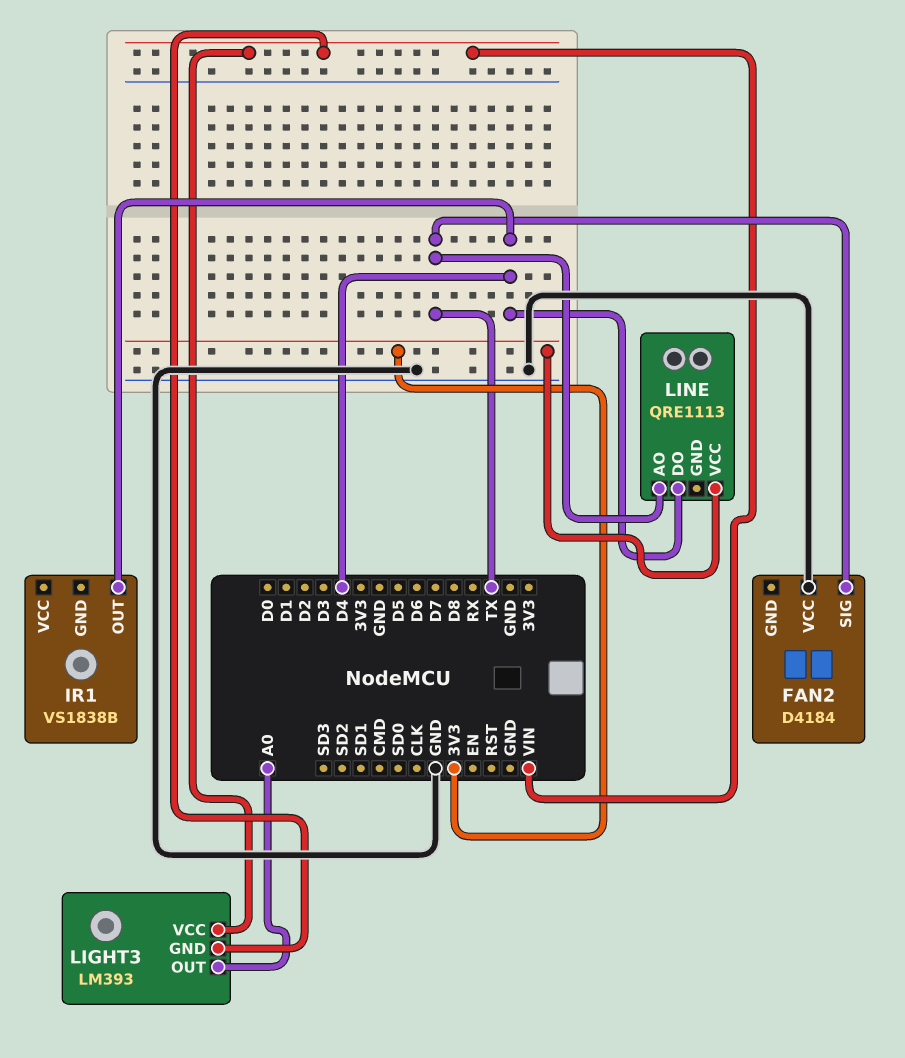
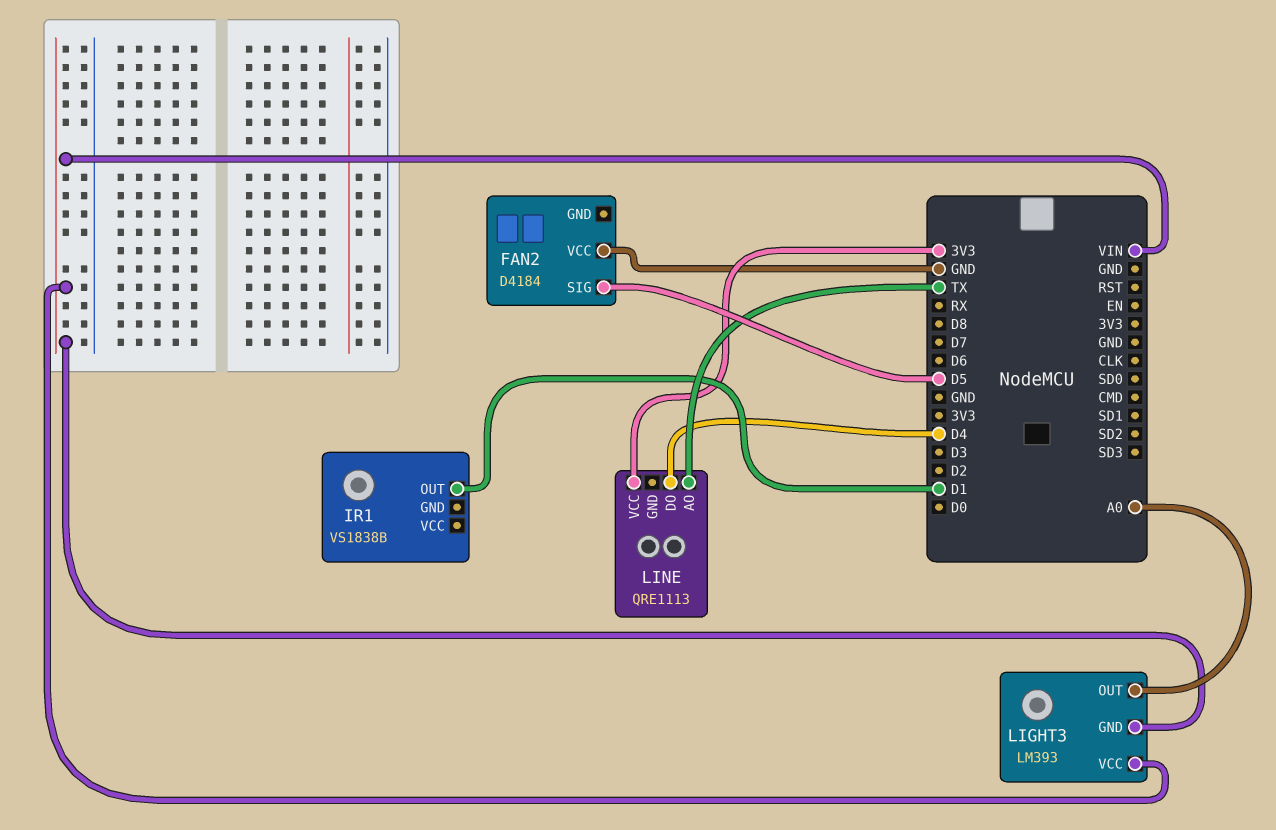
FAN2 pin SIG: TX -> D5
IR1 pin OUT: D4 -> D1

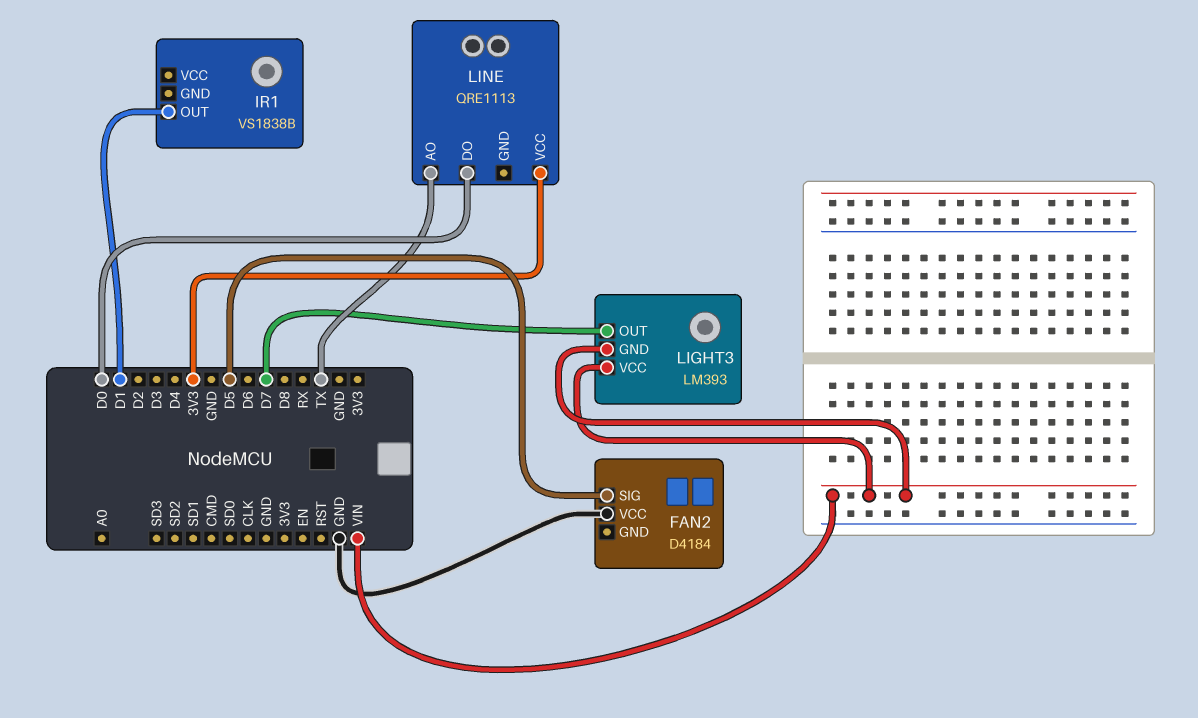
LIGHT3 pin OUT: A0 -> D7
LINE pin DO: D4 -> D0

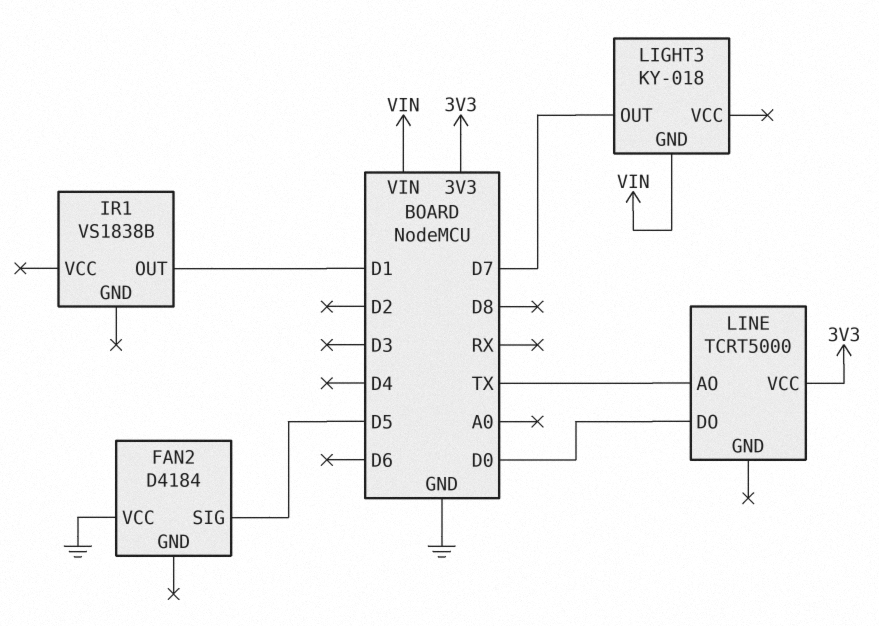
LIGHT3: LM393 -> KY-018
LIGHT3 pin VCC: VIN -> none
LINE: QRE1113 -> TCRT5000

